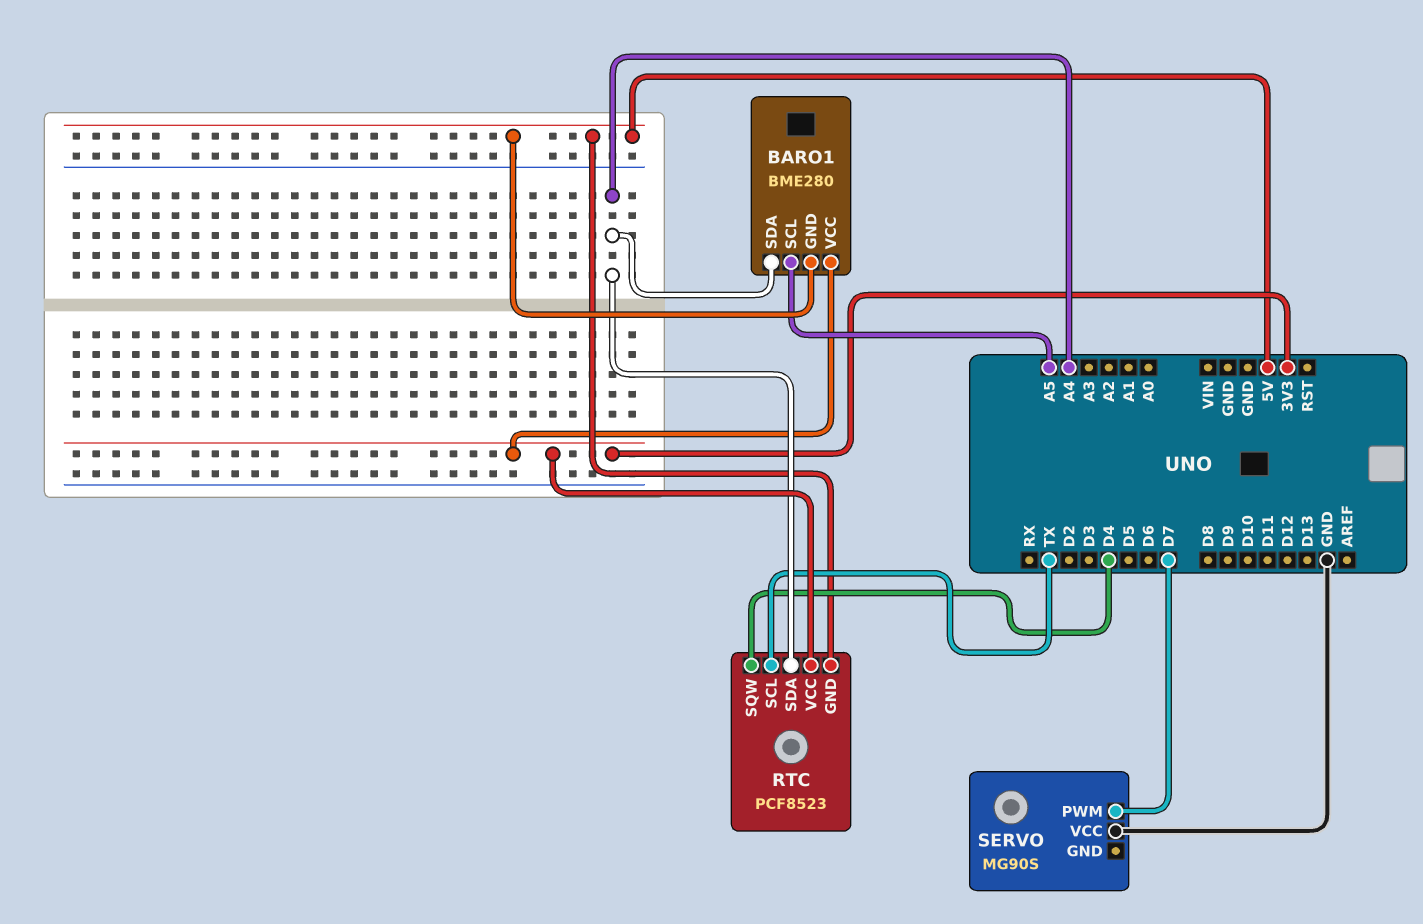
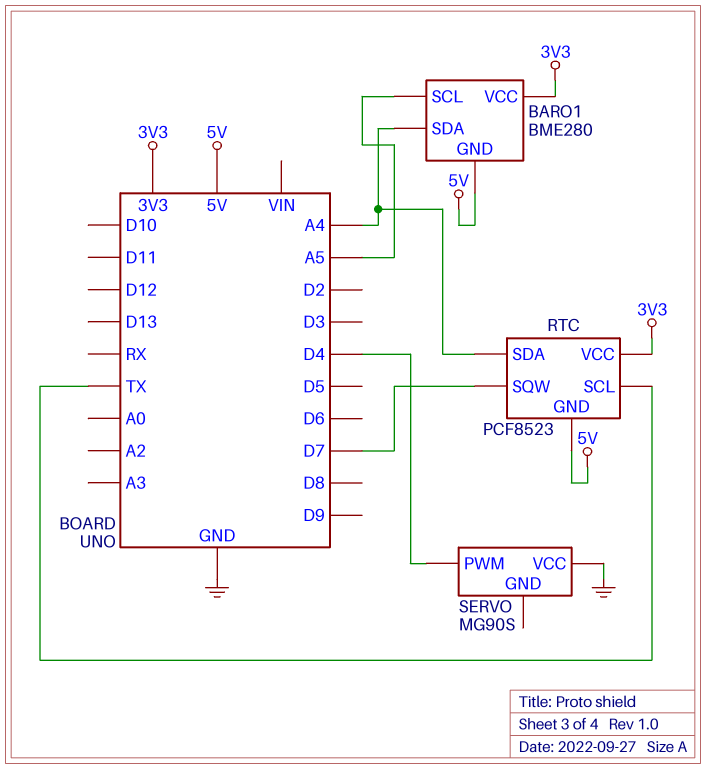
RTC pin SQW: D4 -> D7
SERVO pin PWM: D7 -> D4

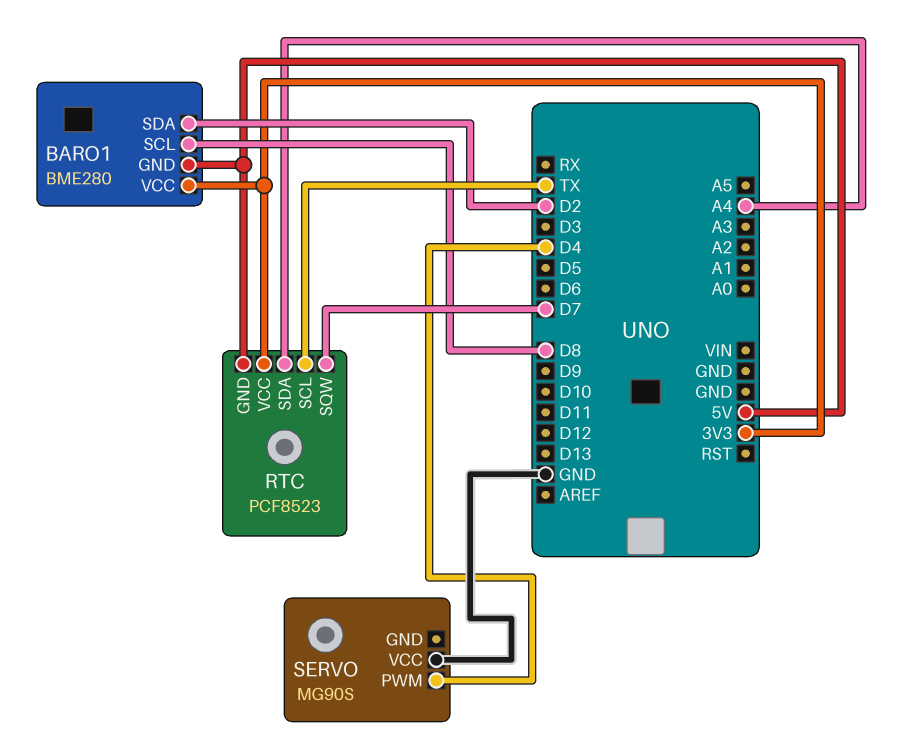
BARO1 pin SCL: A5 -> D8
BARO1 pin SDA: A4 -> D2

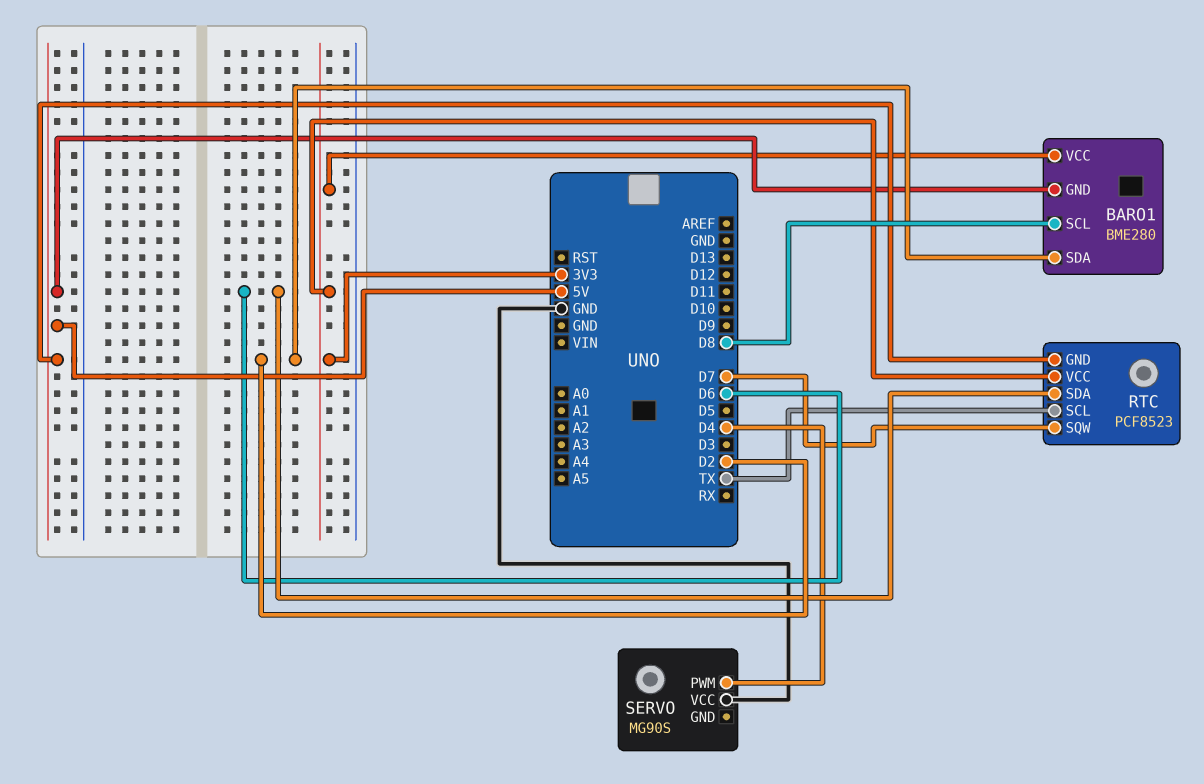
RTC pin SDA: A4 -> D6

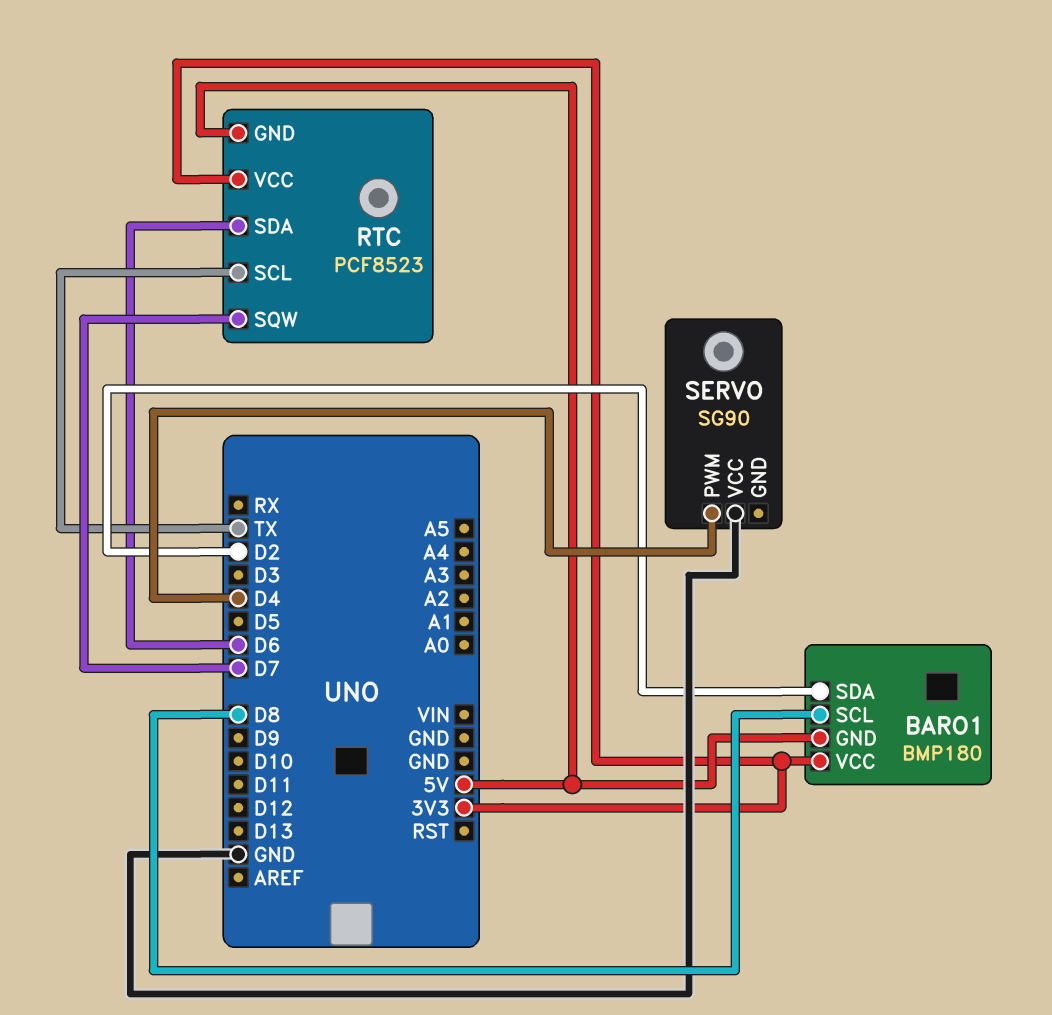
BARO1: BME280 -> BMP180
SERVO: MG90S -> SG90

